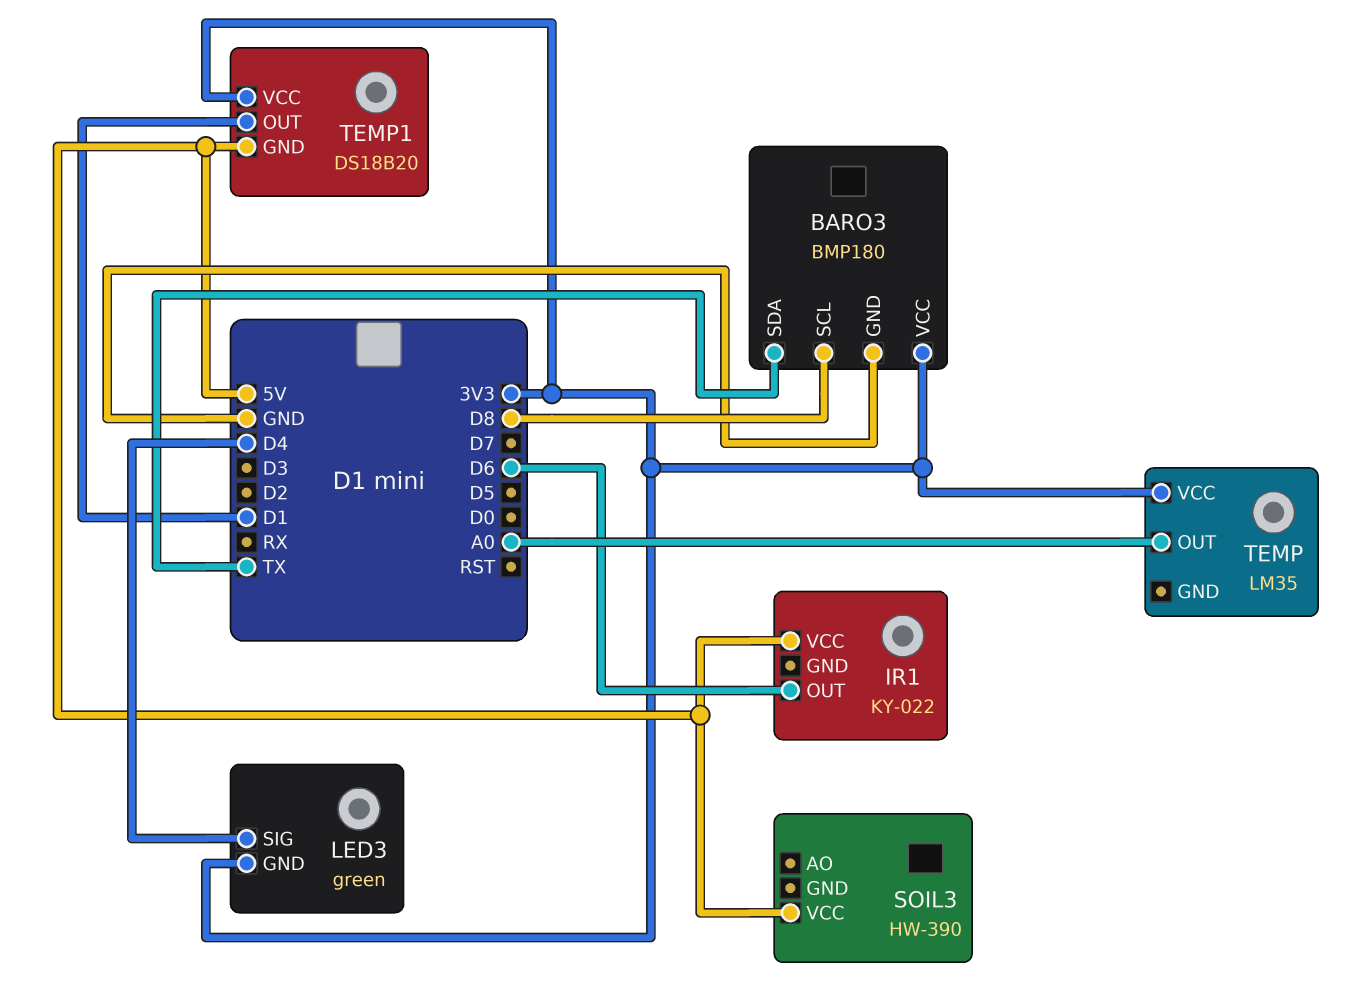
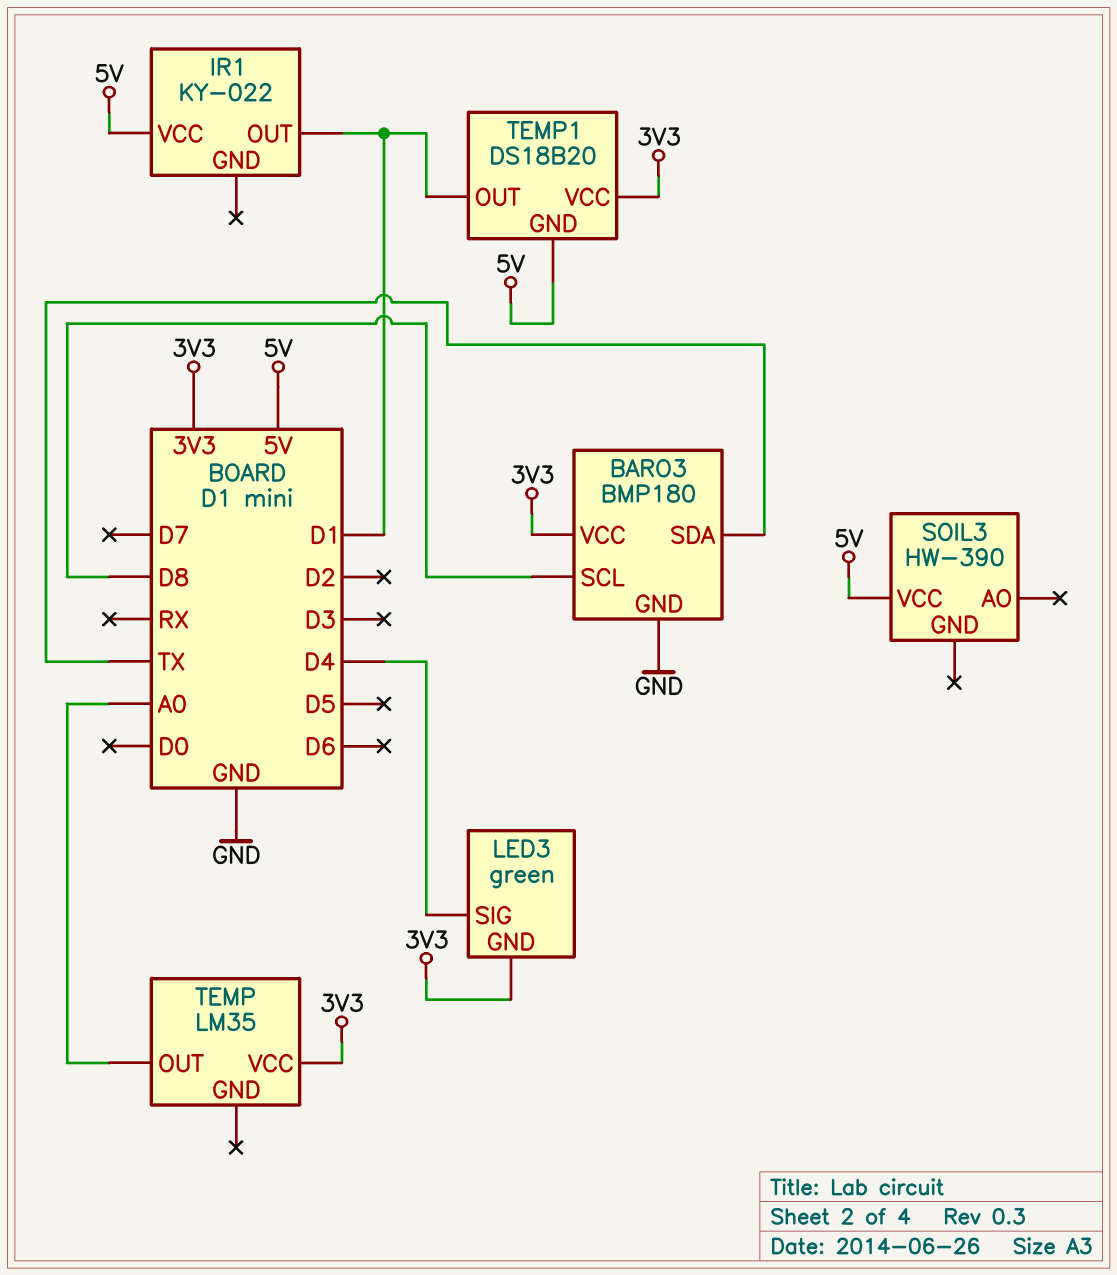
IR1 pin OUT: D6 -> D1

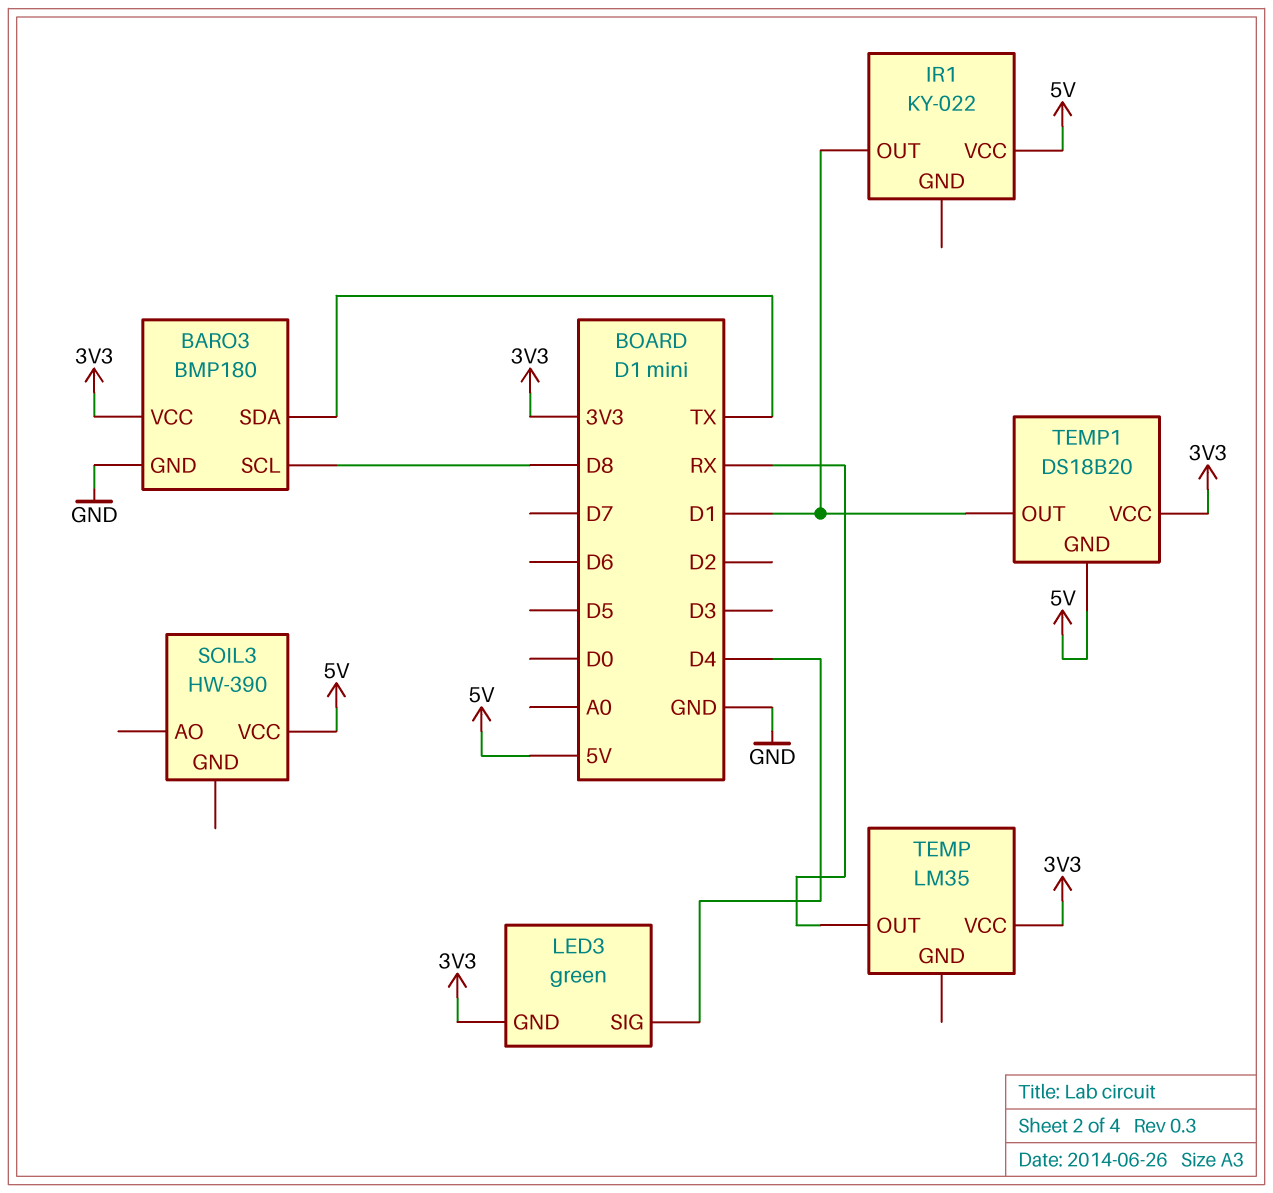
TEMP pin OUT: A0 -> RX

